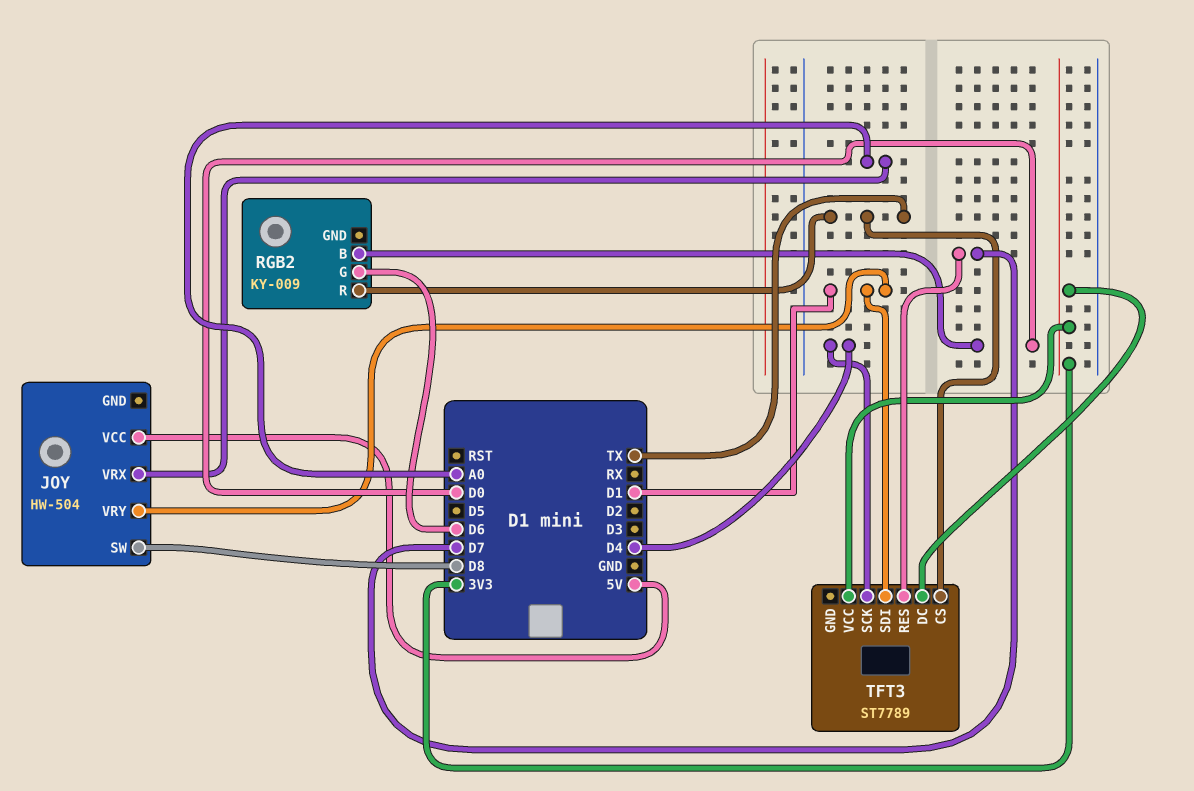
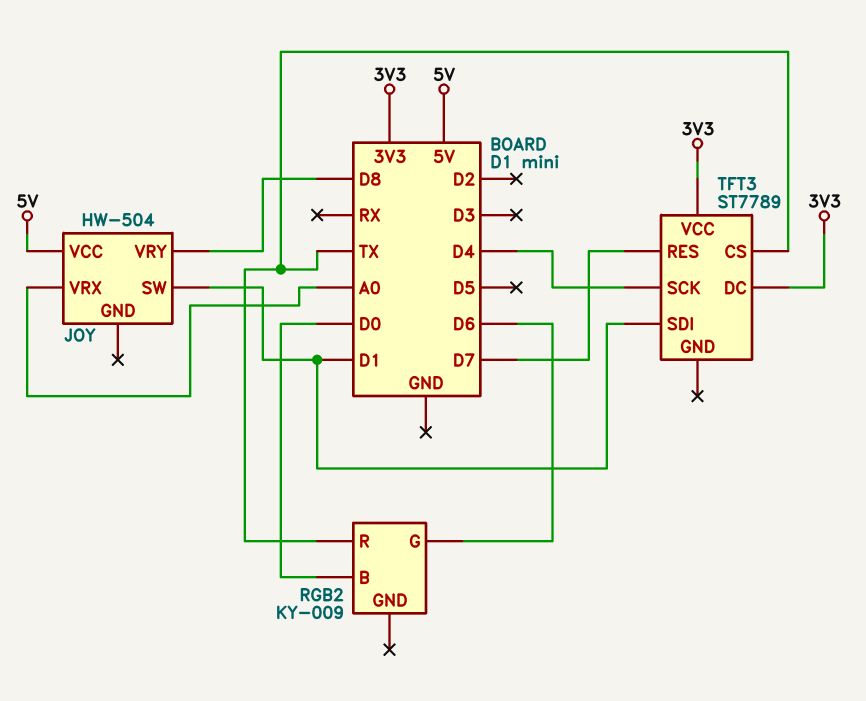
JOY pin SW: D8 -> D1
JOY pin VRY: D1 -> D8

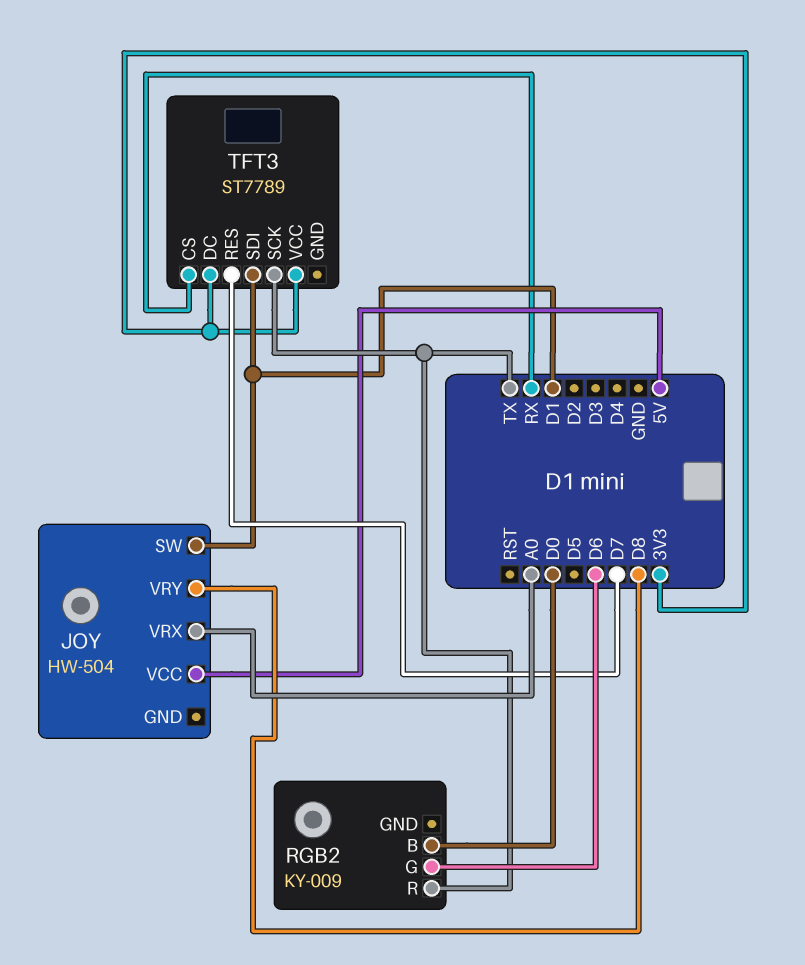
TFT3 pin CS: TX -> RX
TFT3 pin SCK: D4 -> TX

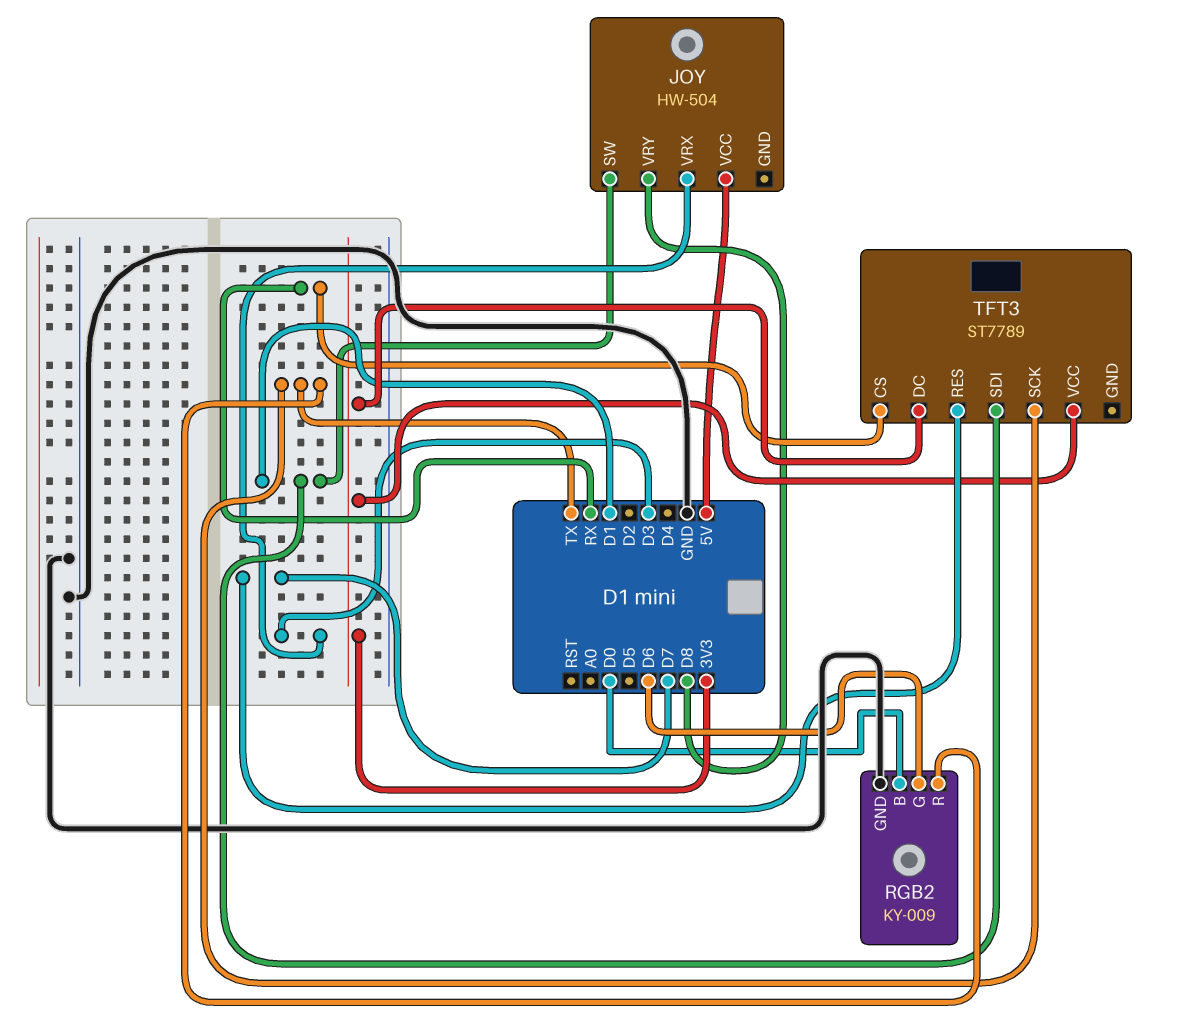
JOY pin VRX: A0 -> D3
RGB2 pin GND: none -> GND

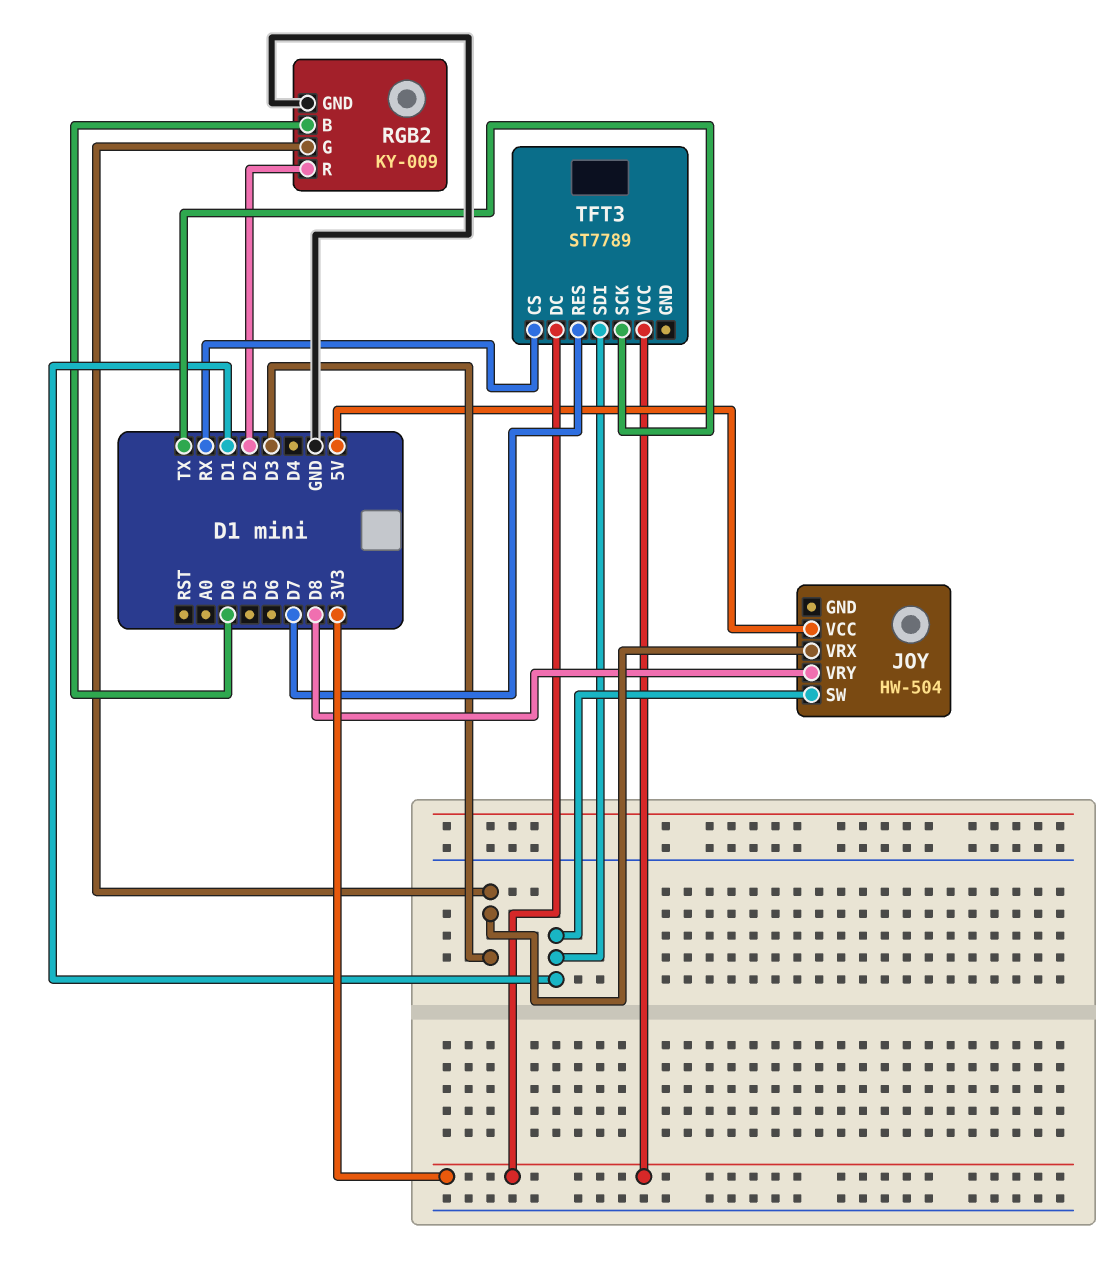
RGB2 pin G: D6 -> D3
RGB2 pin R: TX -> D2

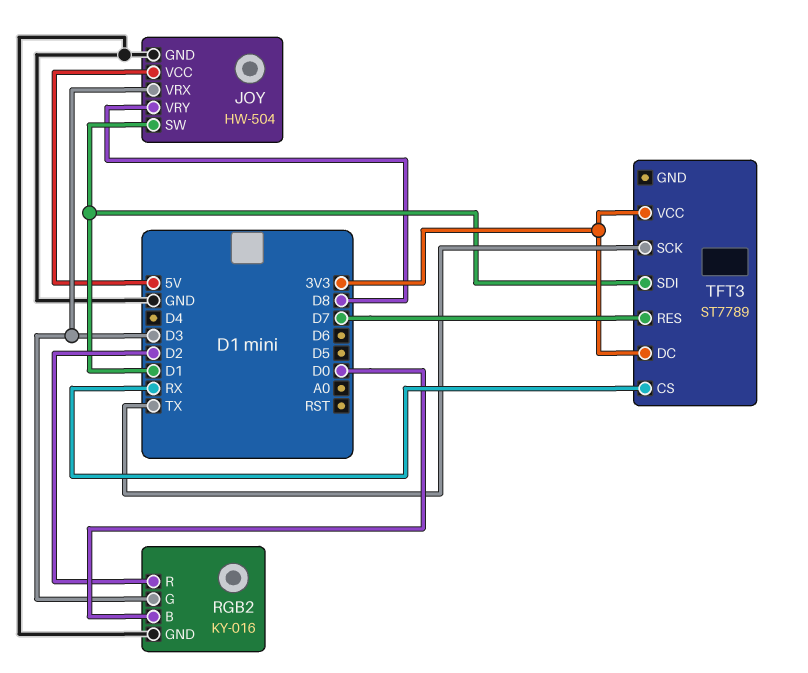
JOY pin GND: none -> GND
RGB2: KY-009 -> KY-016

